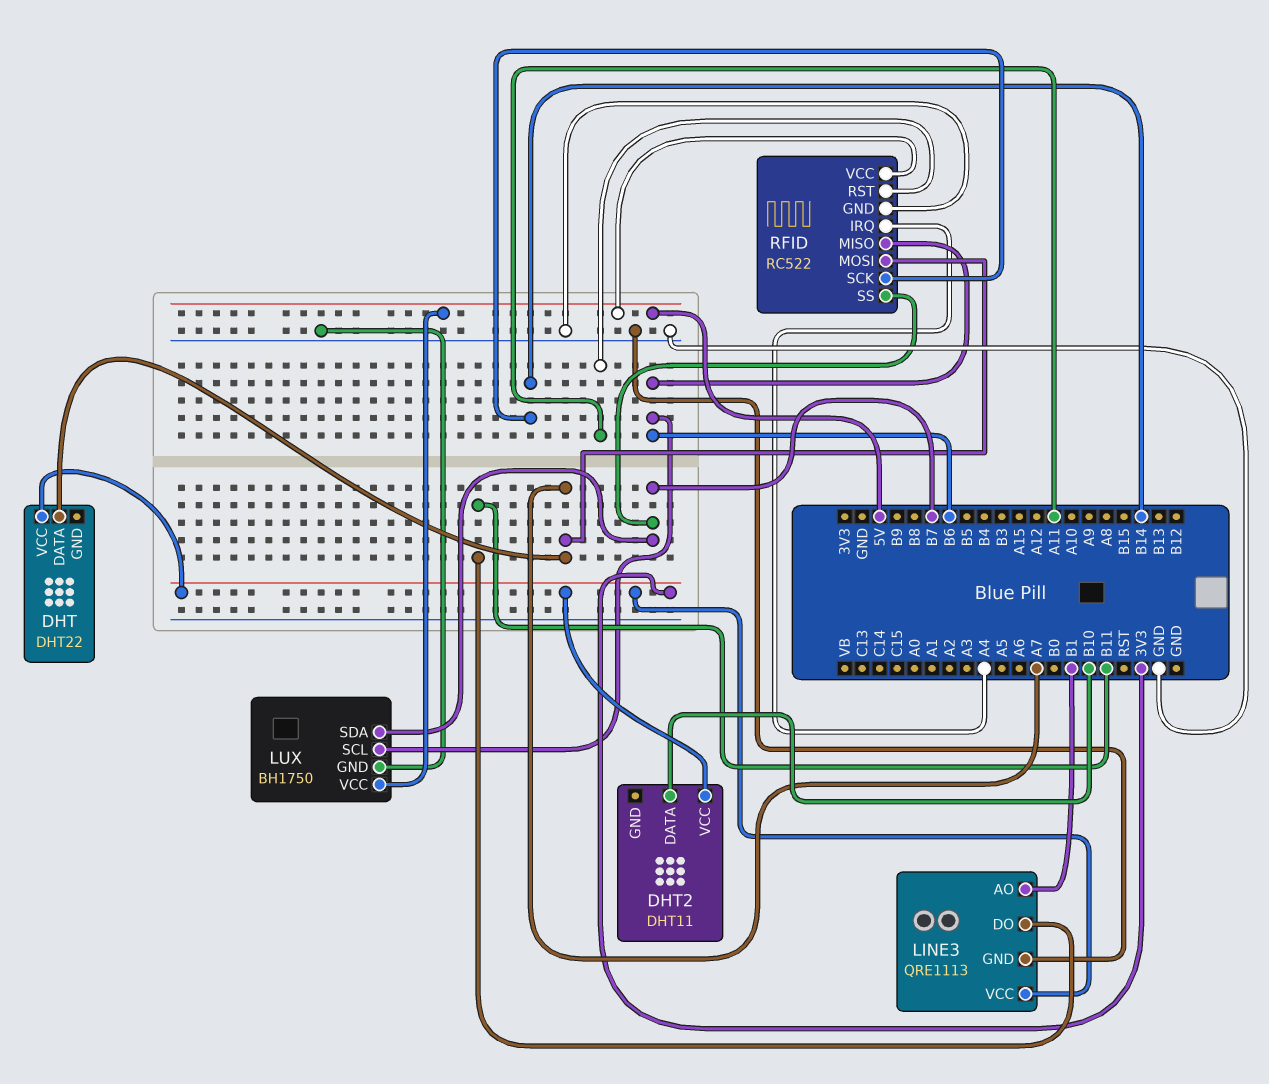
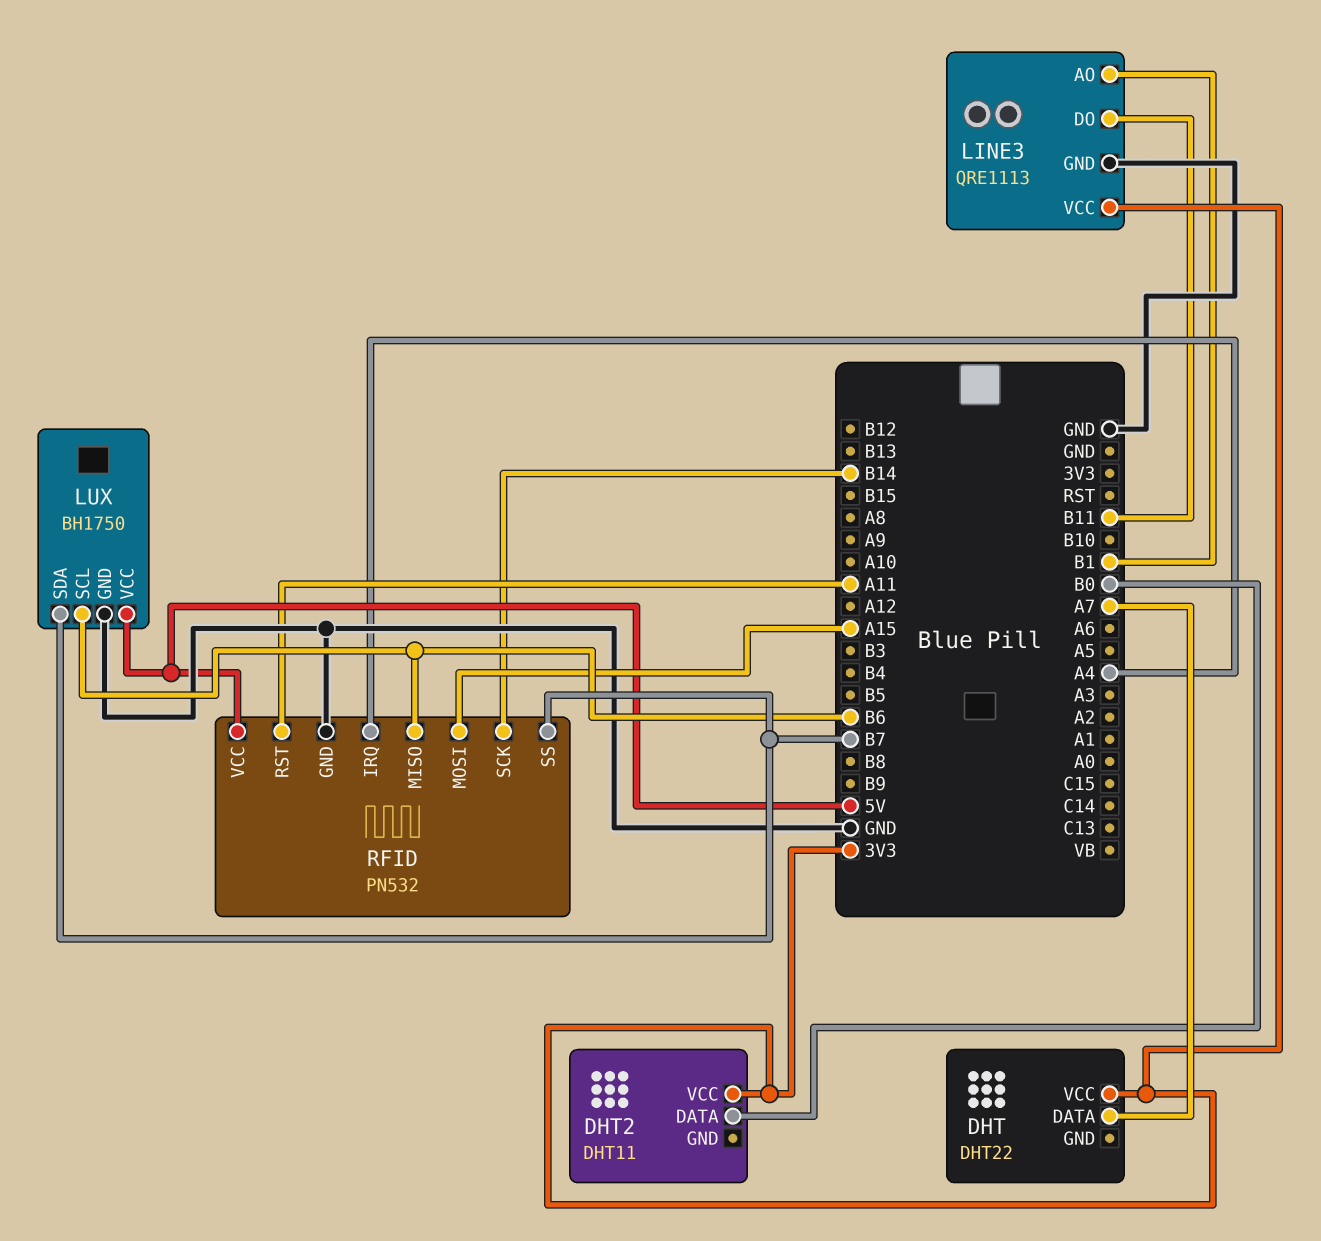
DHT2 pin DATA: B10 -> B0
RFID: RC522 -> PN532
RFID pin MOSI: A7 -> A15

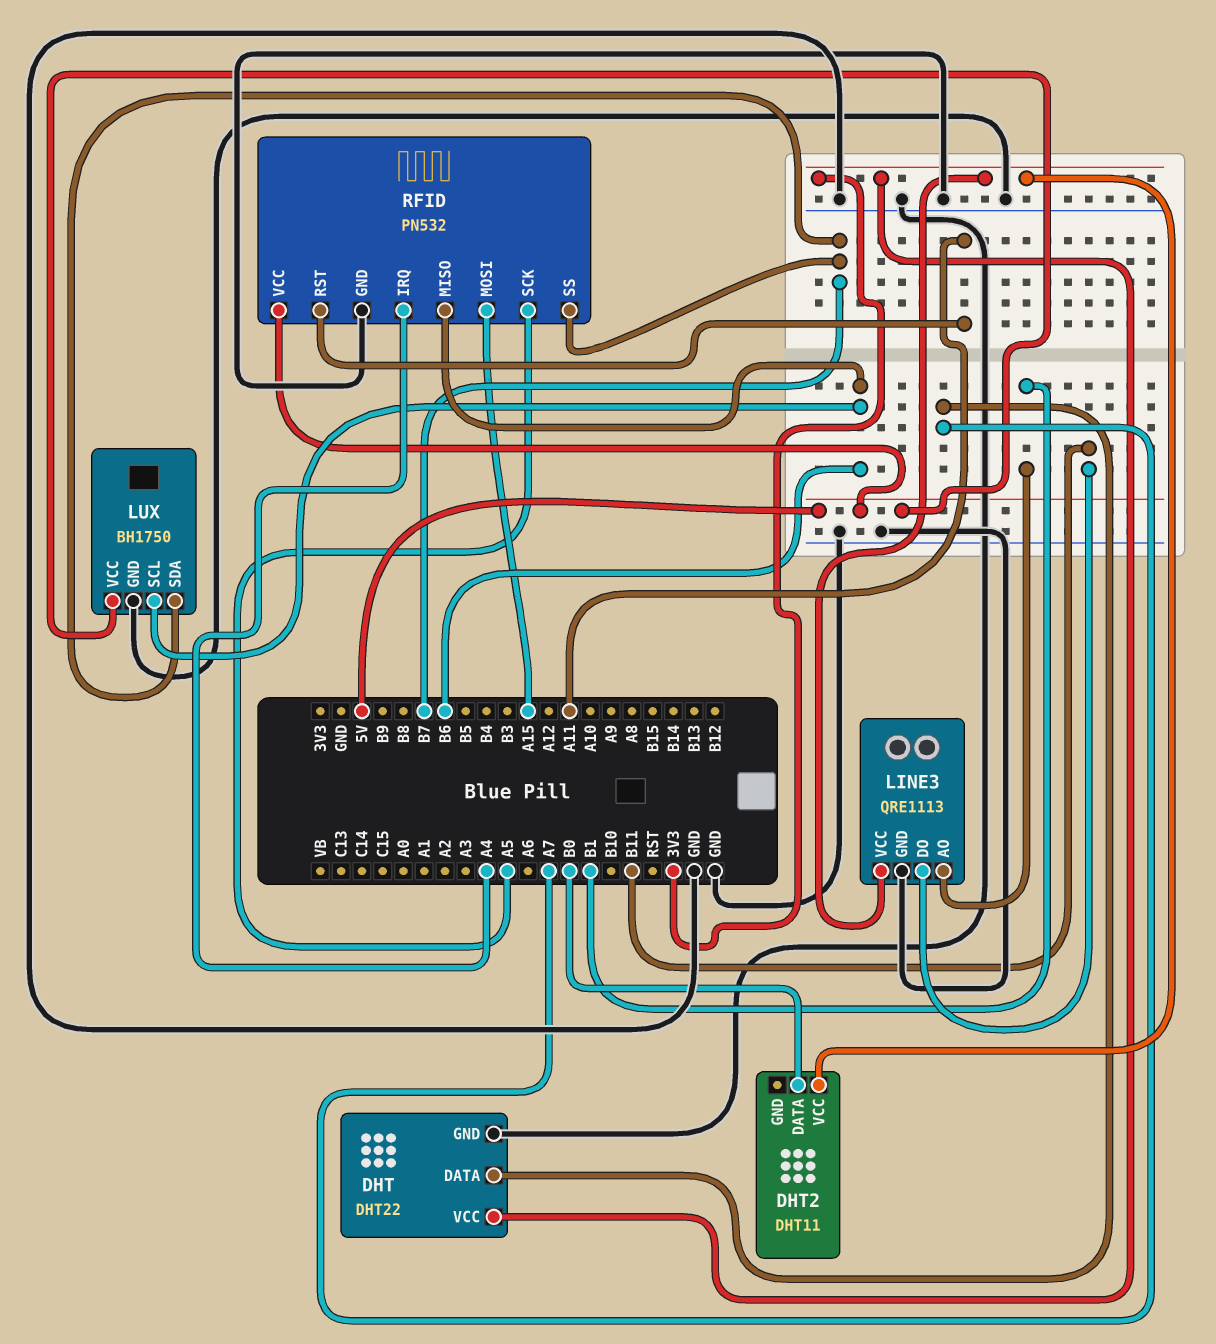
DHT pin GND: none -> GND
RFID pin SCK: B14 -> A5

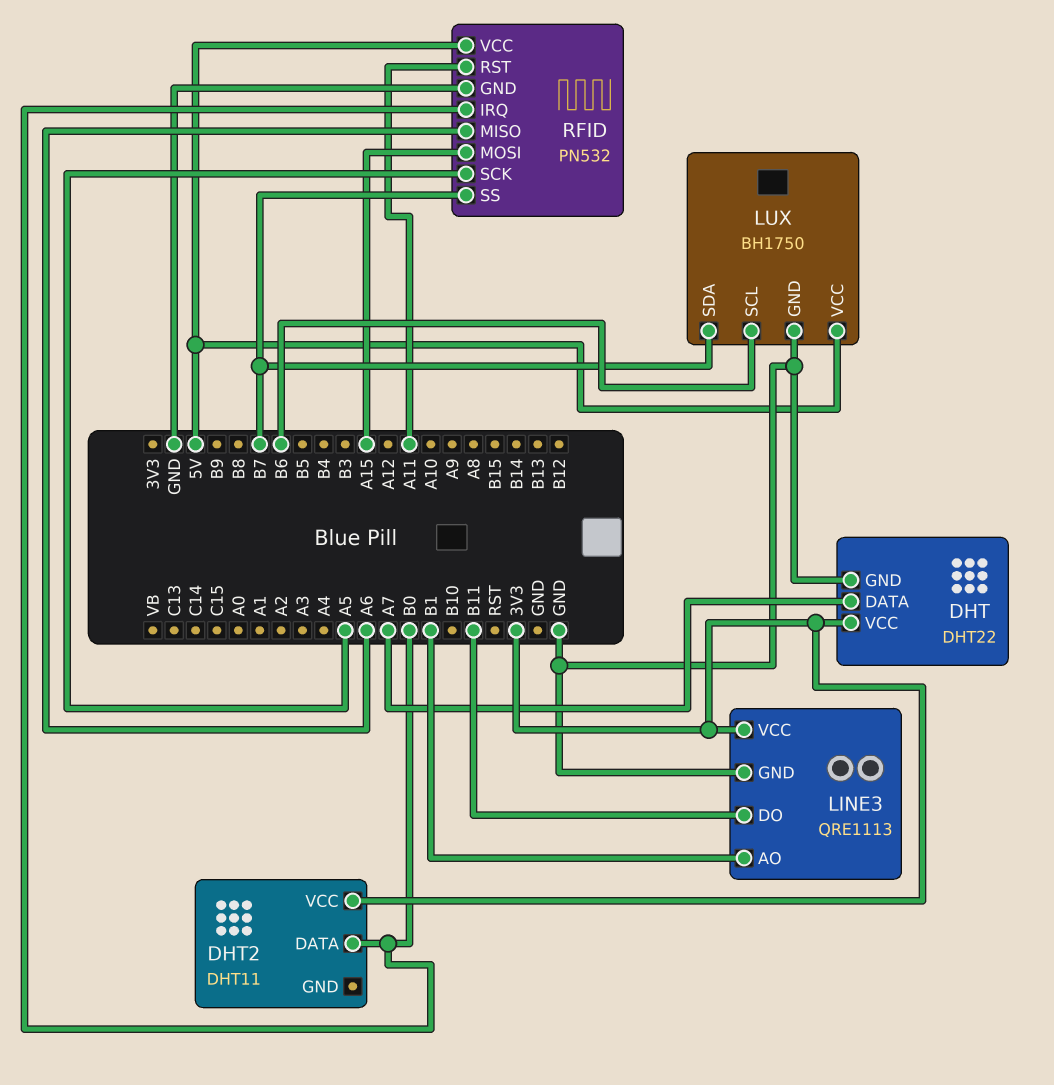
RFID pin IRQ: A4 -> B0
RFID pin MISO: B6 -> A6

